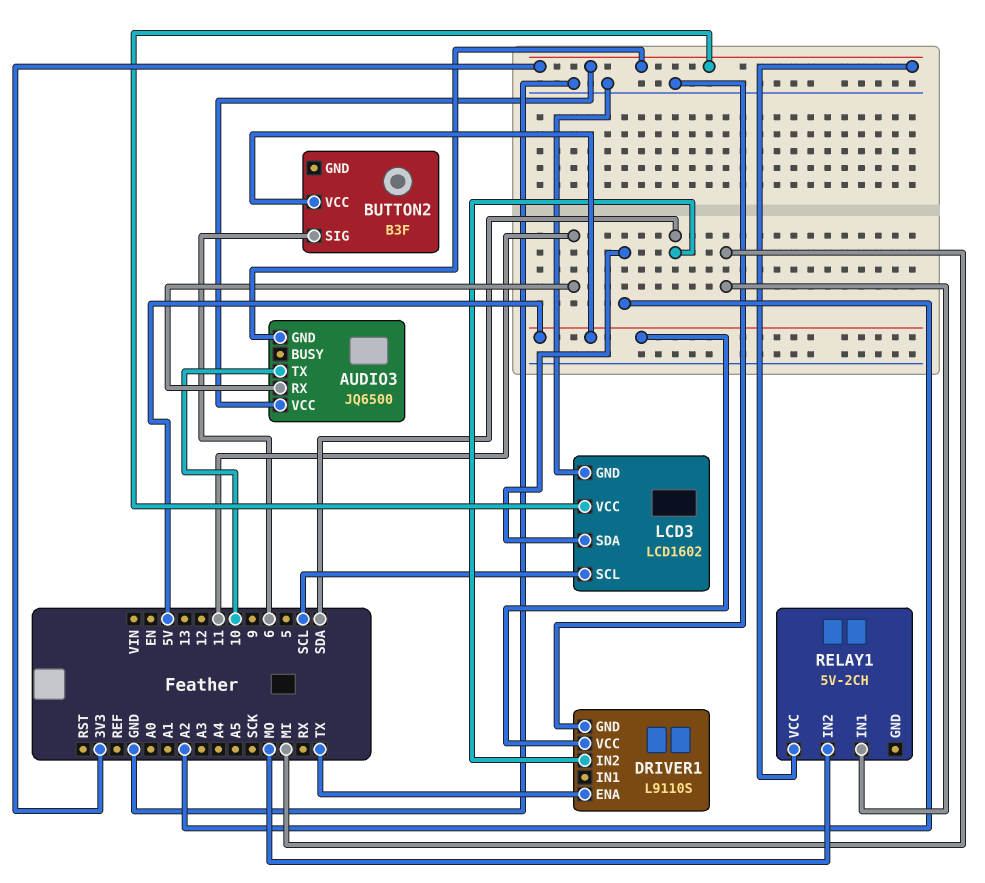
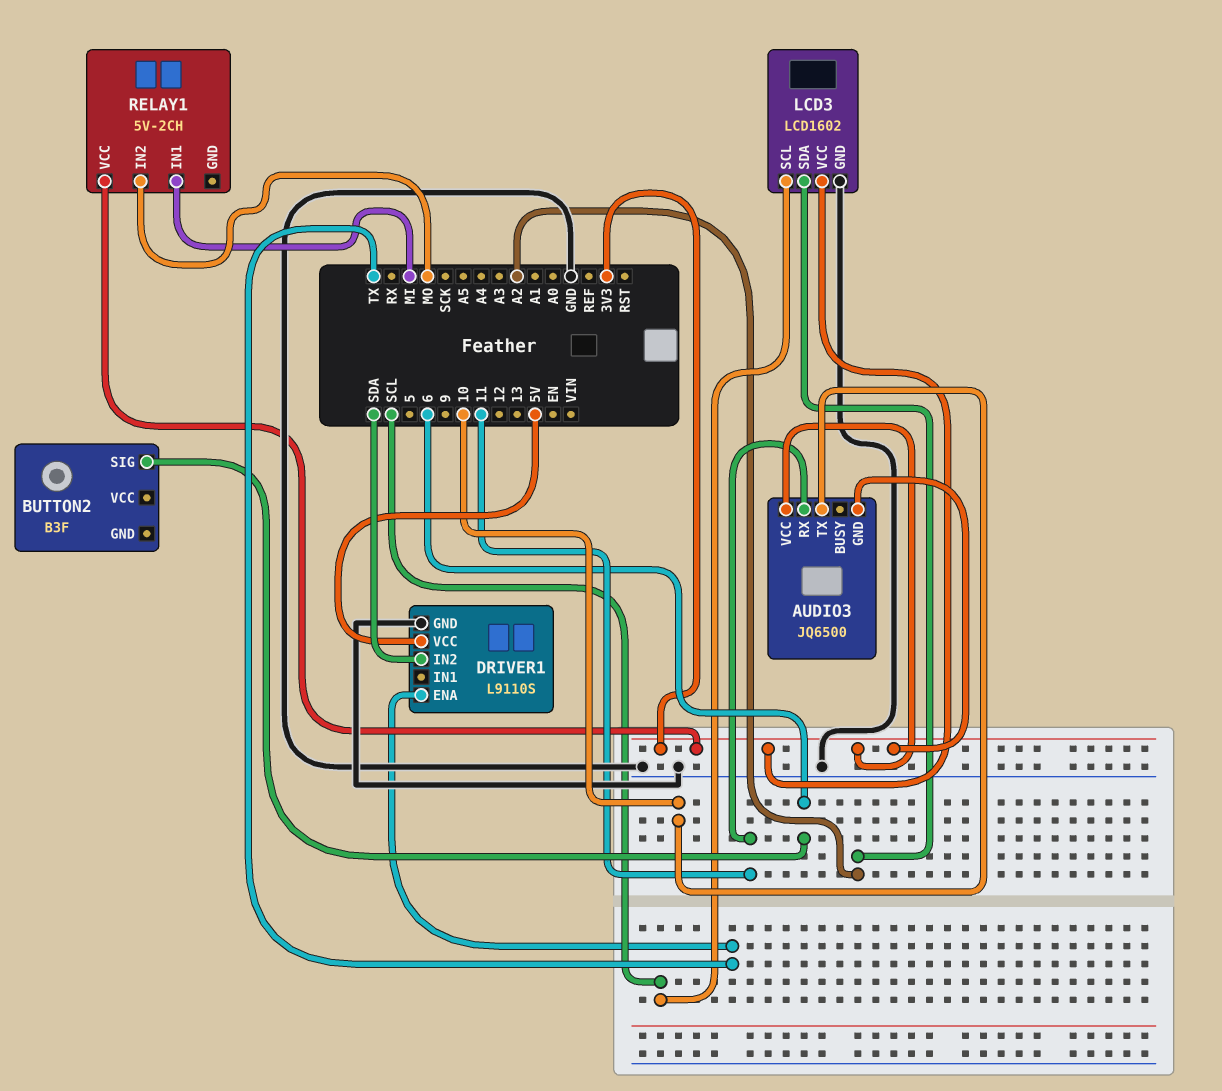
BUTTON2 pin VCC: 5V -> none

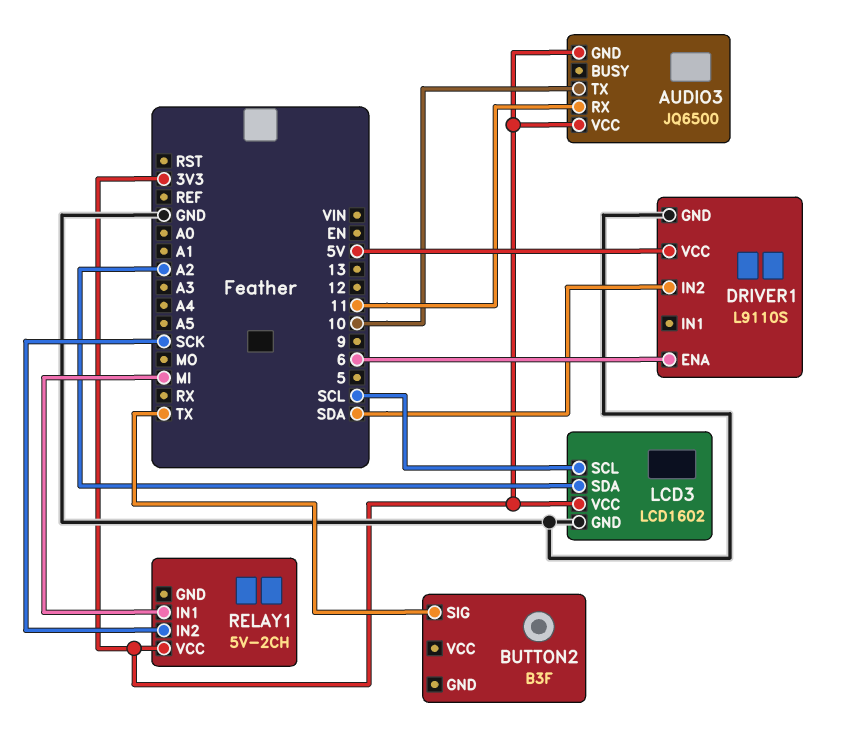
BUTTON2 pin SIG: 6 -> TX
DRIVER1 pin ENA: TX -> 6
RELAY1 pin IN2: MO -> SCK

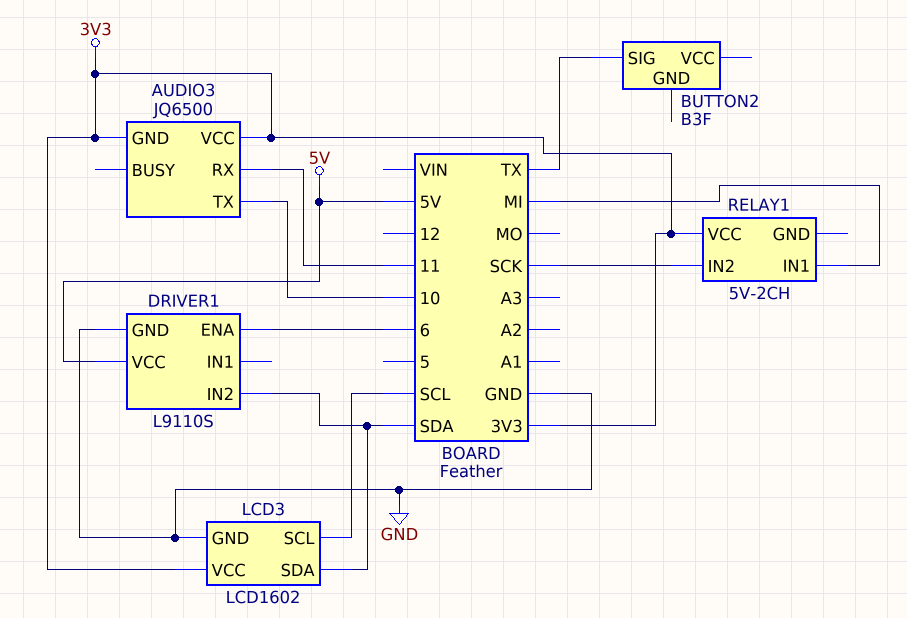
LCD3 pin SDA: A2 -> SDA

